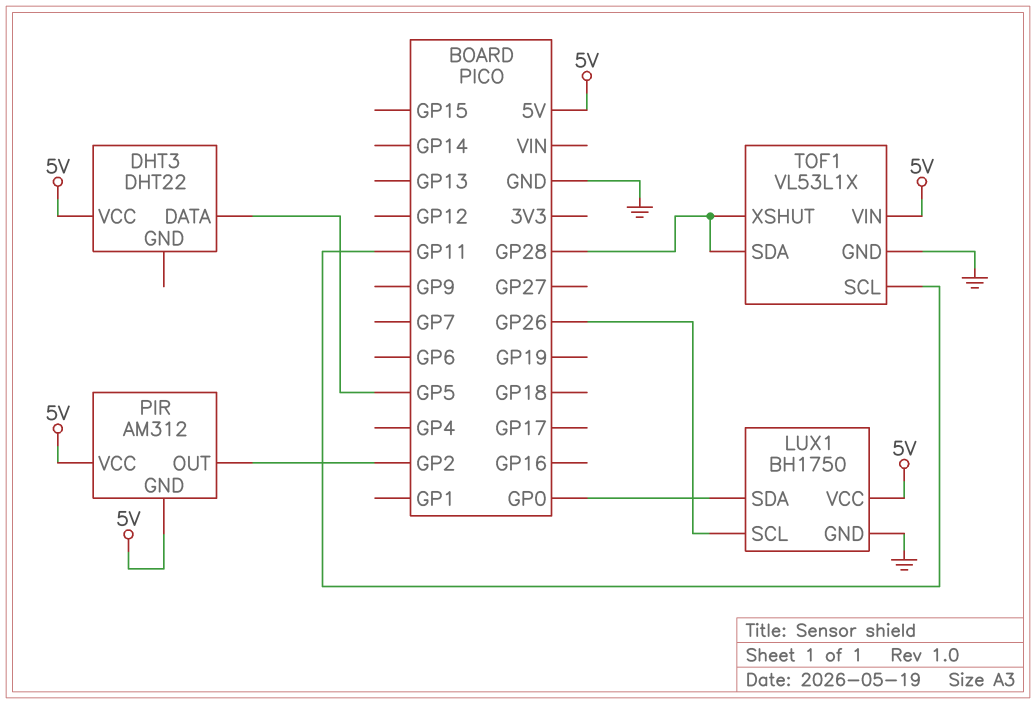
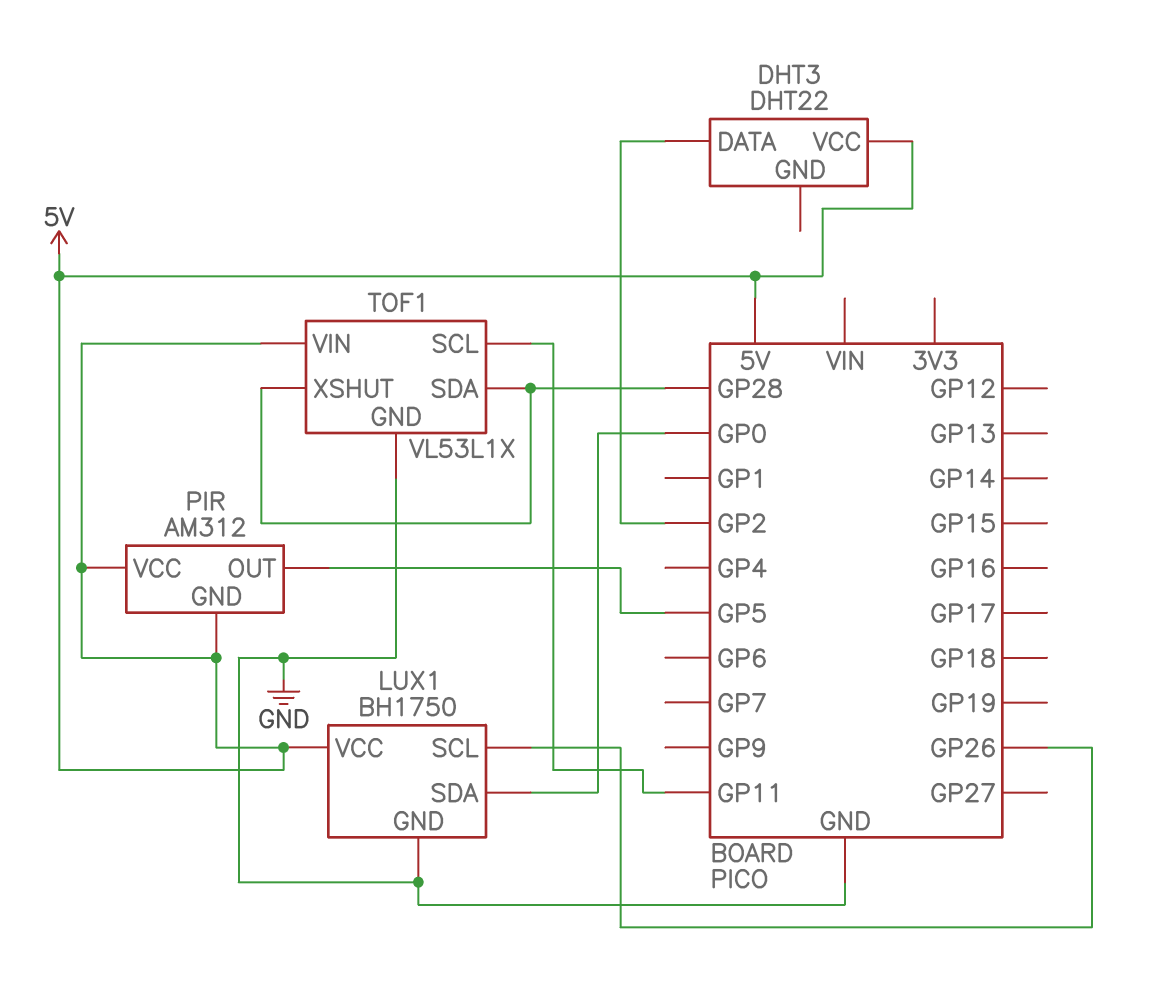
DHT3 pin DATA: GP5 -> GP2
PIR pin OUT: GP2 -> GP5

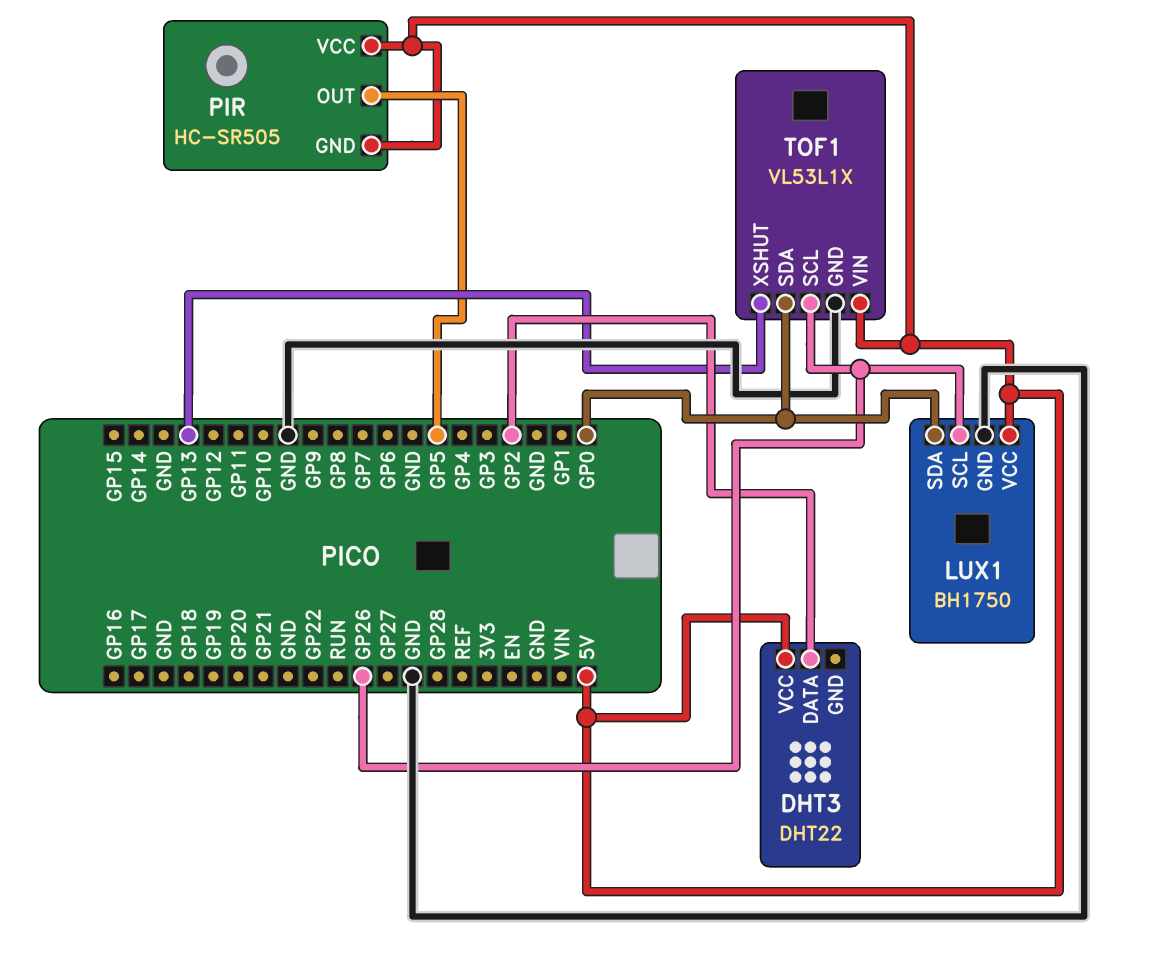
PIR: AM312 -> HC-SR505
TOF1 pin SCL: GP11 -> GP26
TOF1 pin SDA: GP28 -> GP0
TOF1 pin XSHUT: GP28 -> GP13

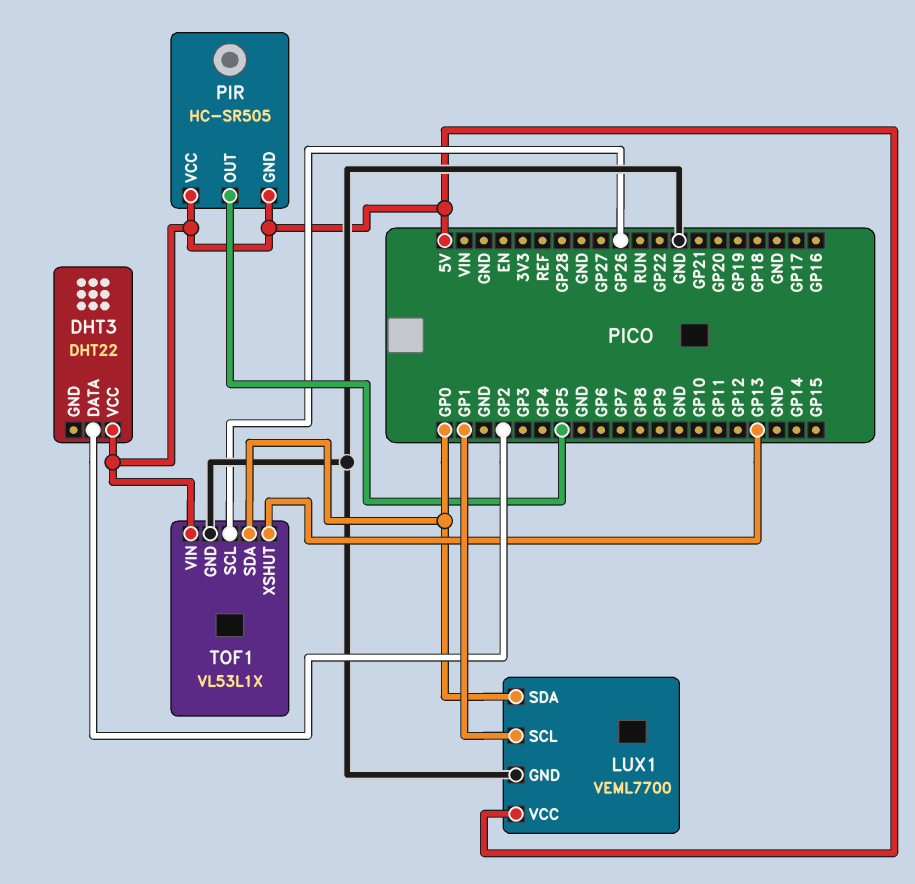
LUX1: BH1750 -> VEML7700
LUX1 pin SCL: GP26 -> GP1

